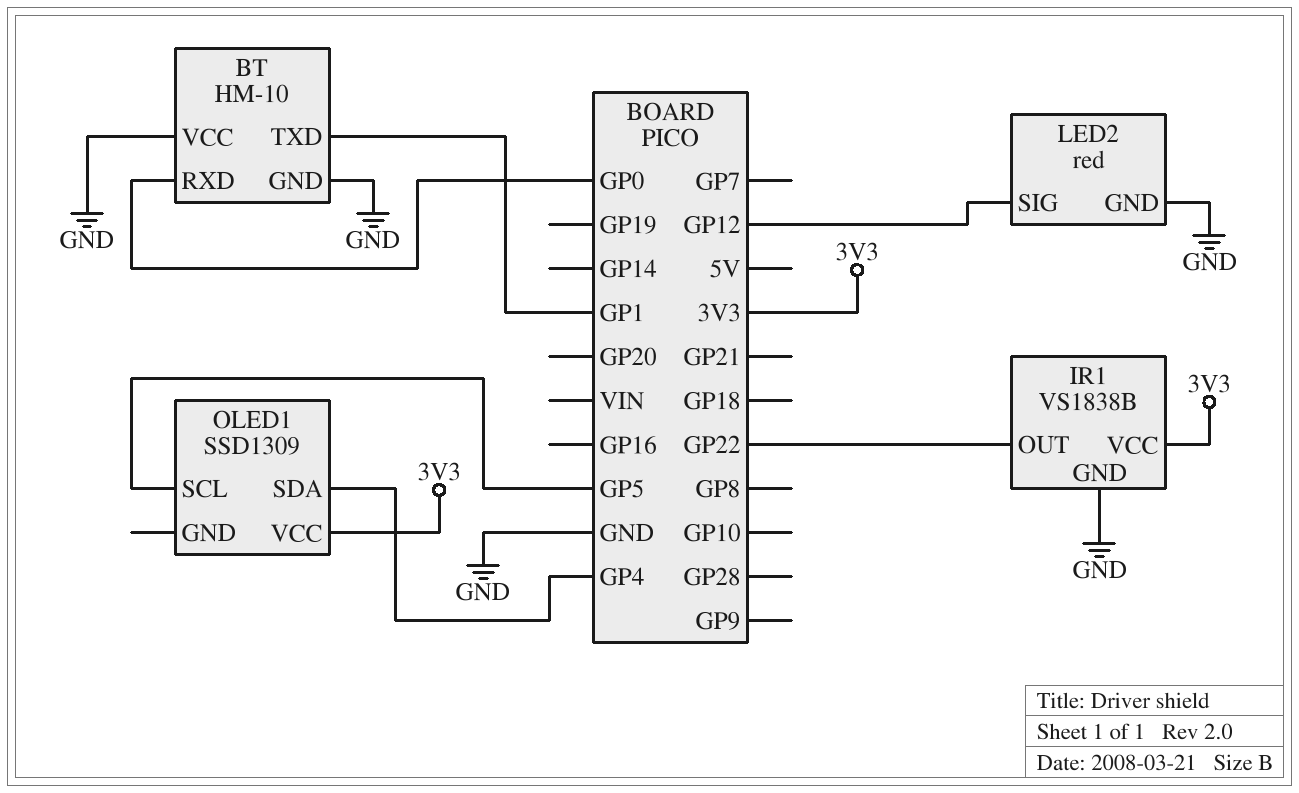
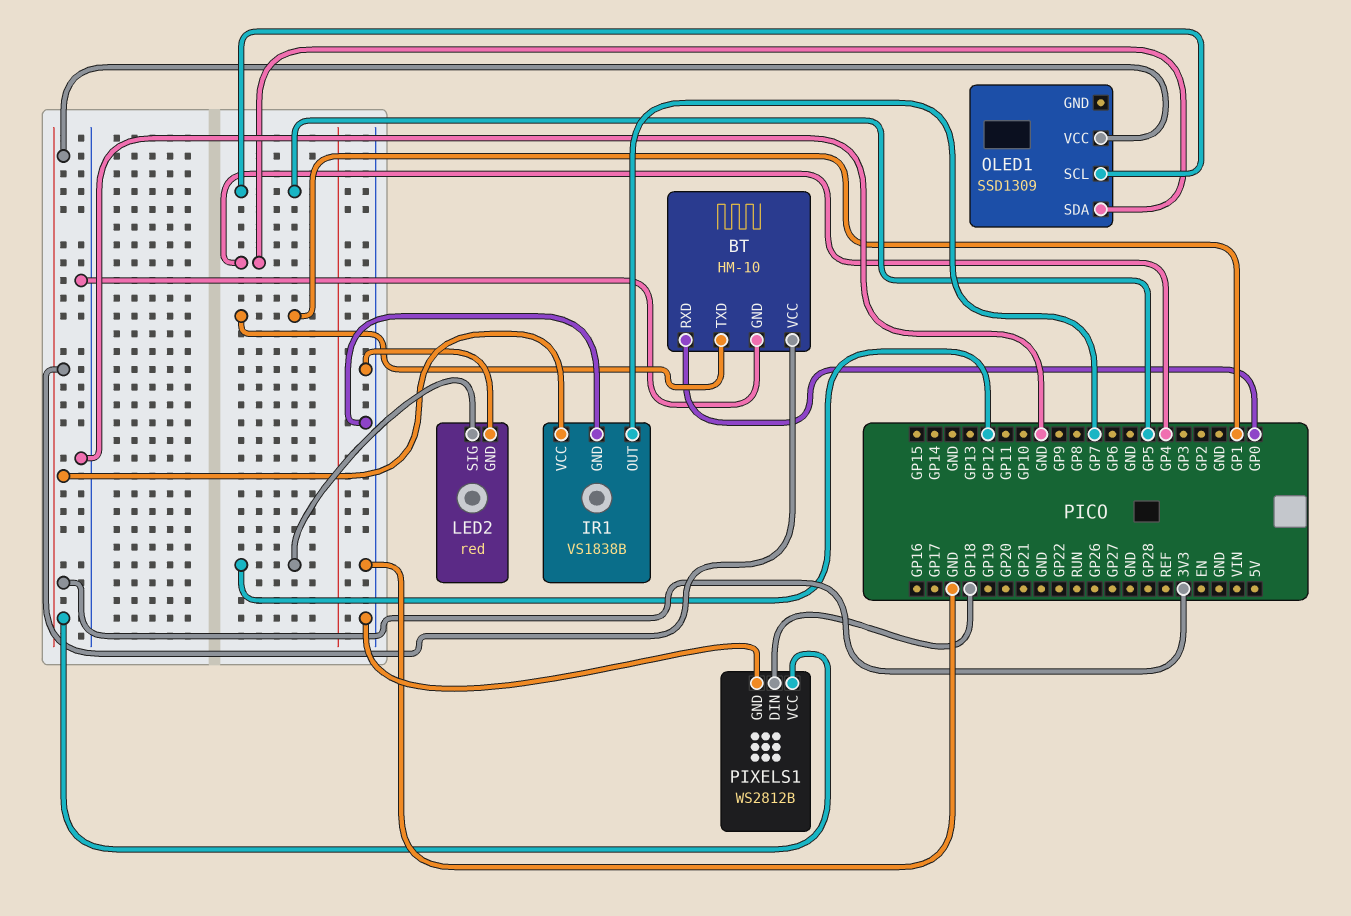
BT pin VCC: GND -> 3V3
IR1 pin OUT: GP22 -> GP7
PIXELS1: none -> WS2812B
PIXELS1 pin DIN: none -> GP18
PIXELS1 pin GND: none -> GND
PIXELS1 pin VCC: none -> 3V3

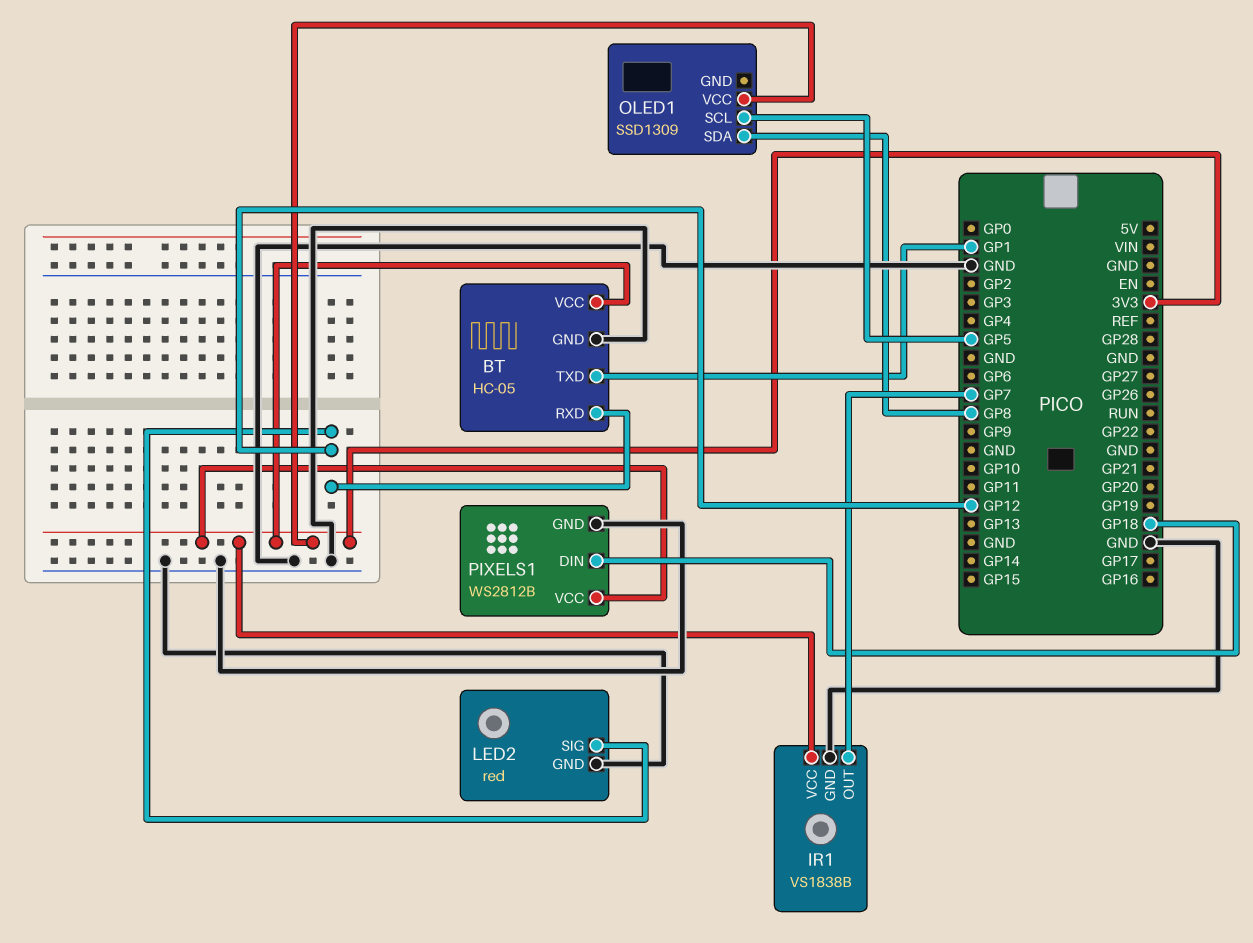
BT: HM-10 -> HC-05
BT pin RXD: GP0 -> GP12
OLED1 pin SDA: GP4 -> GP8

